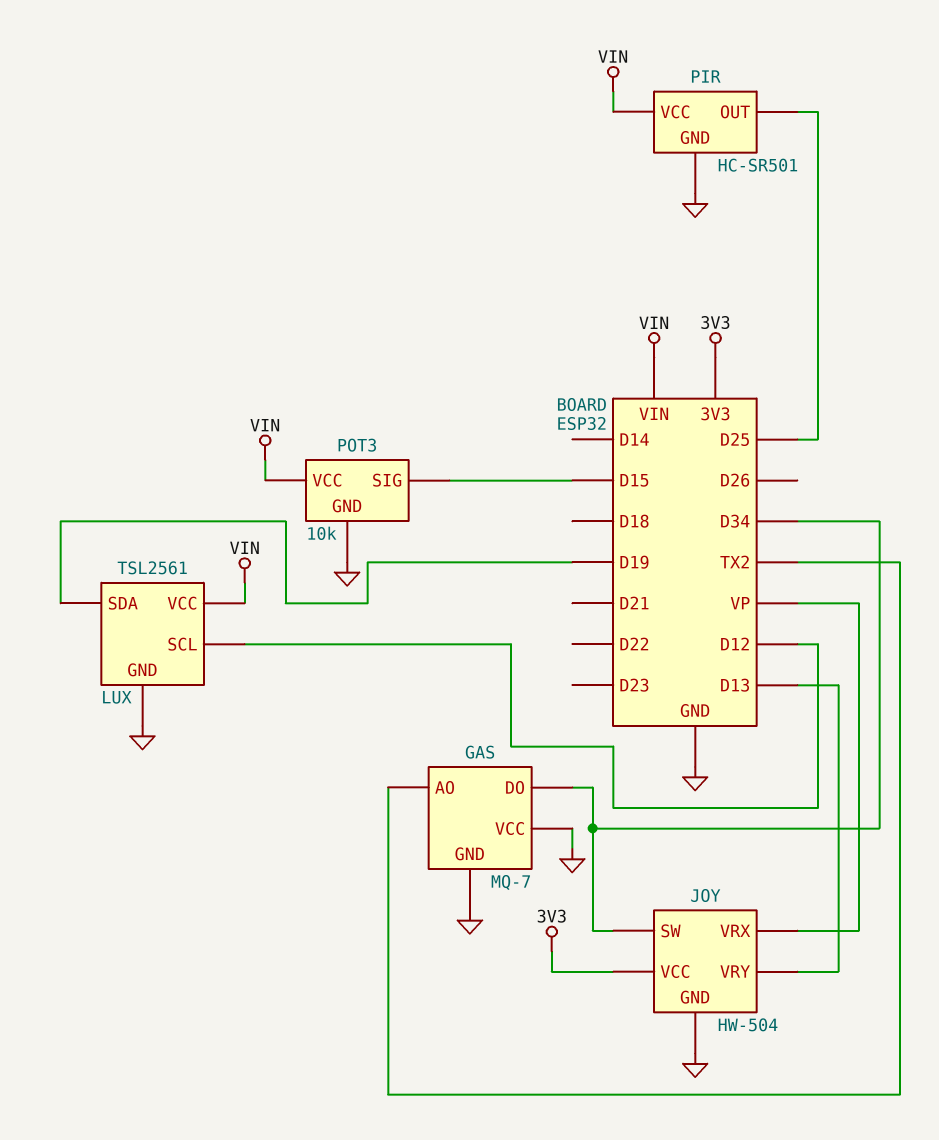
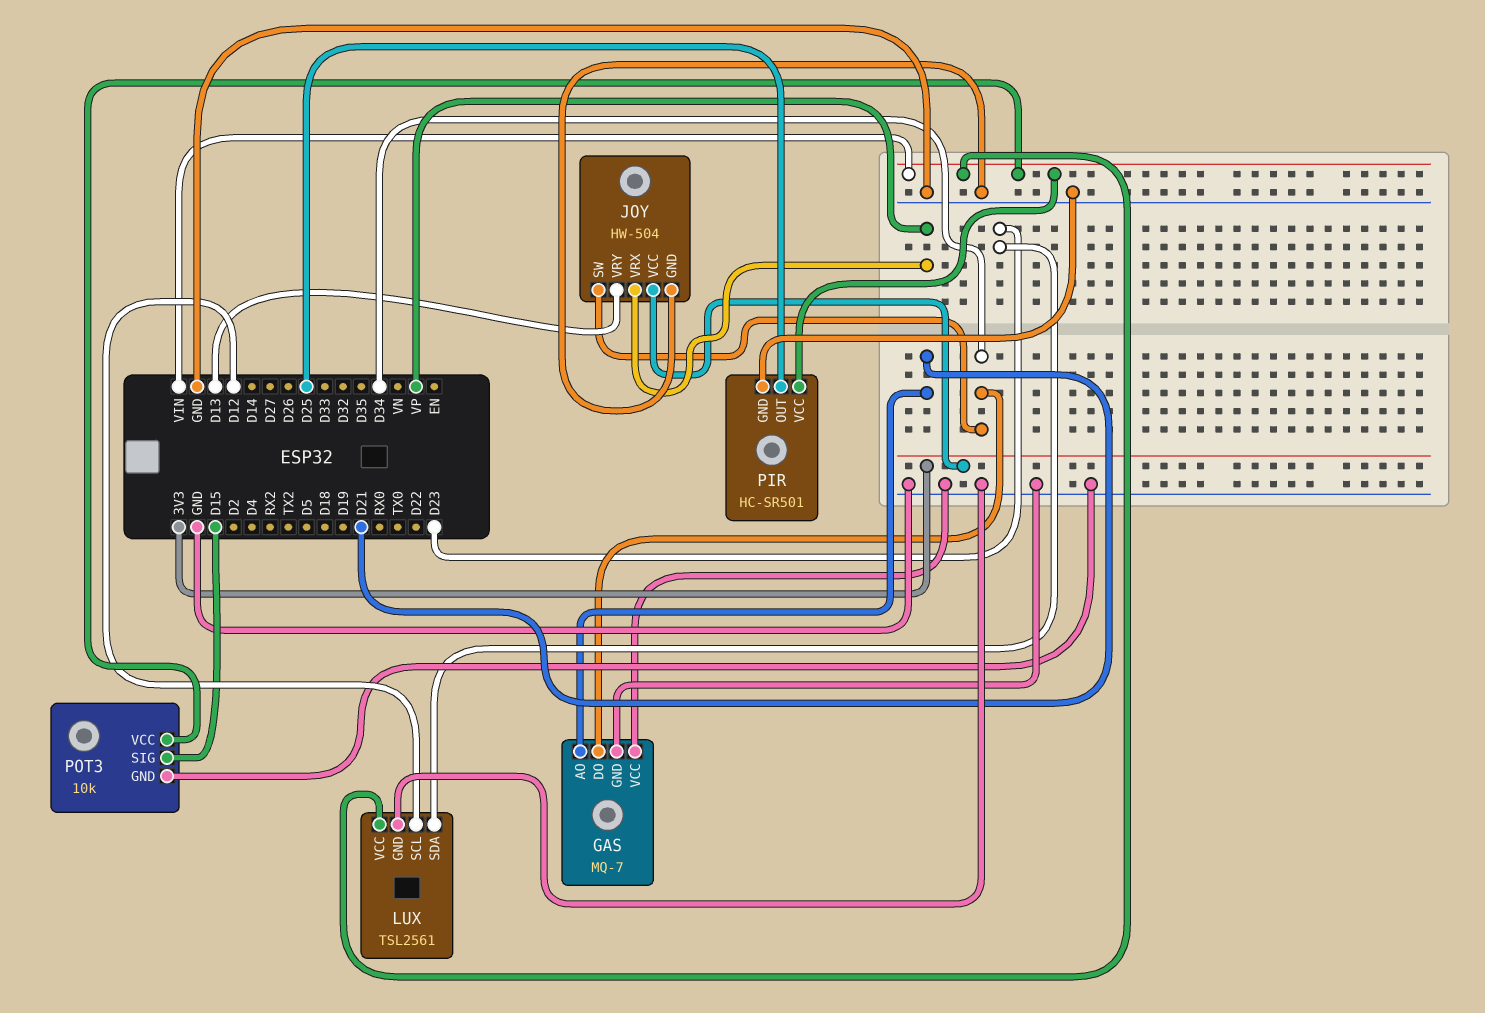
GAS pin AO: TX2 -> D21
LUX pin SDA: D19 -> D23

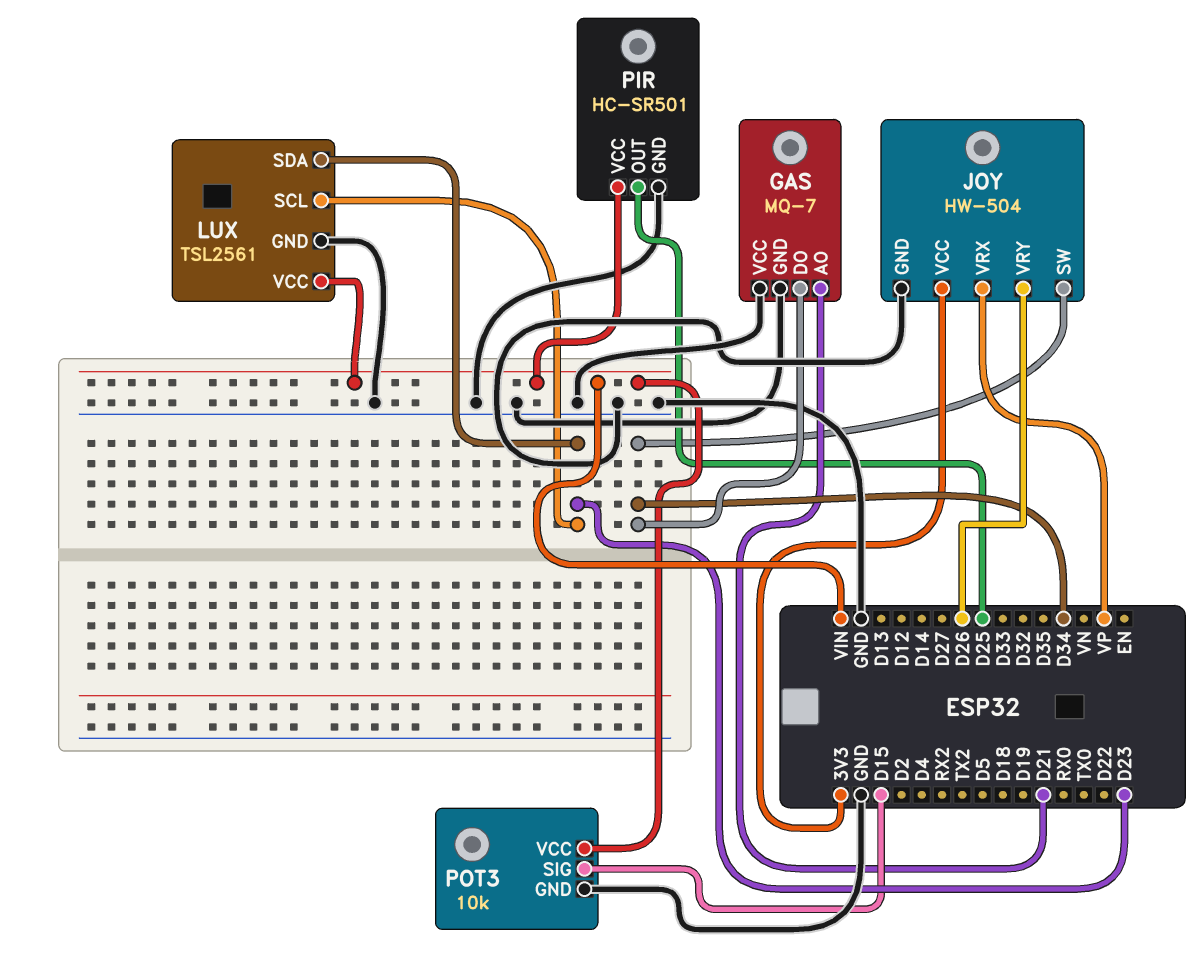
JOY pin VRY: D13 -> D26
LUX pin SCL: D12 -> D23

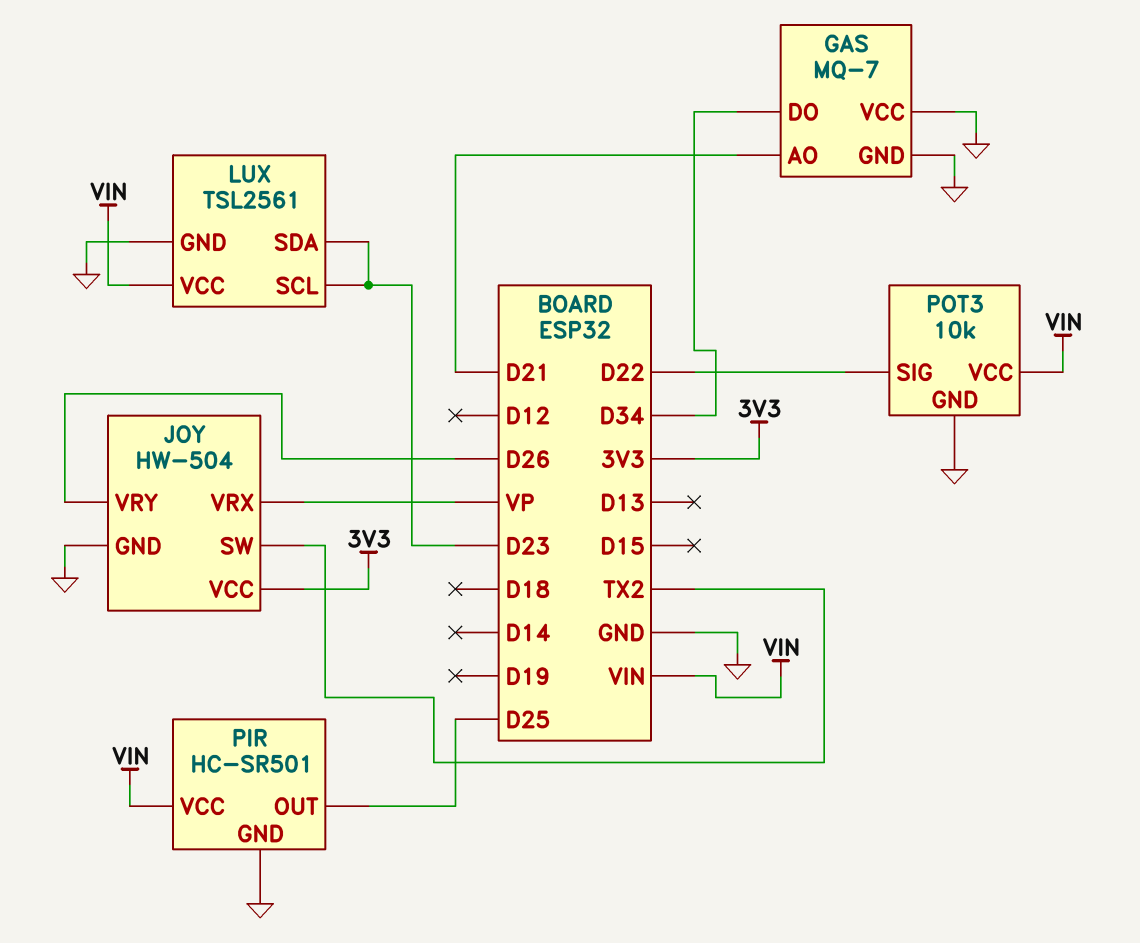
JOY pin SW: D34 -> TX2
POT3 pin SIG: D15 -> D22

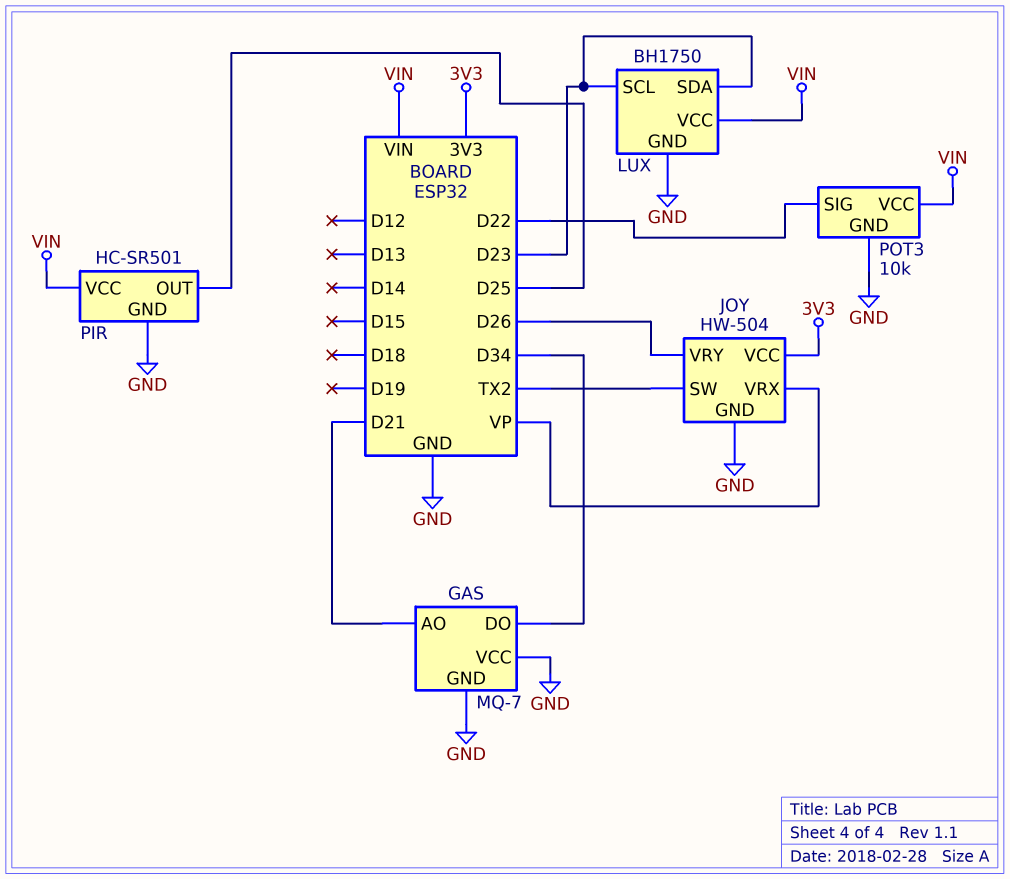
LUX: TSL2561 -> BH1750

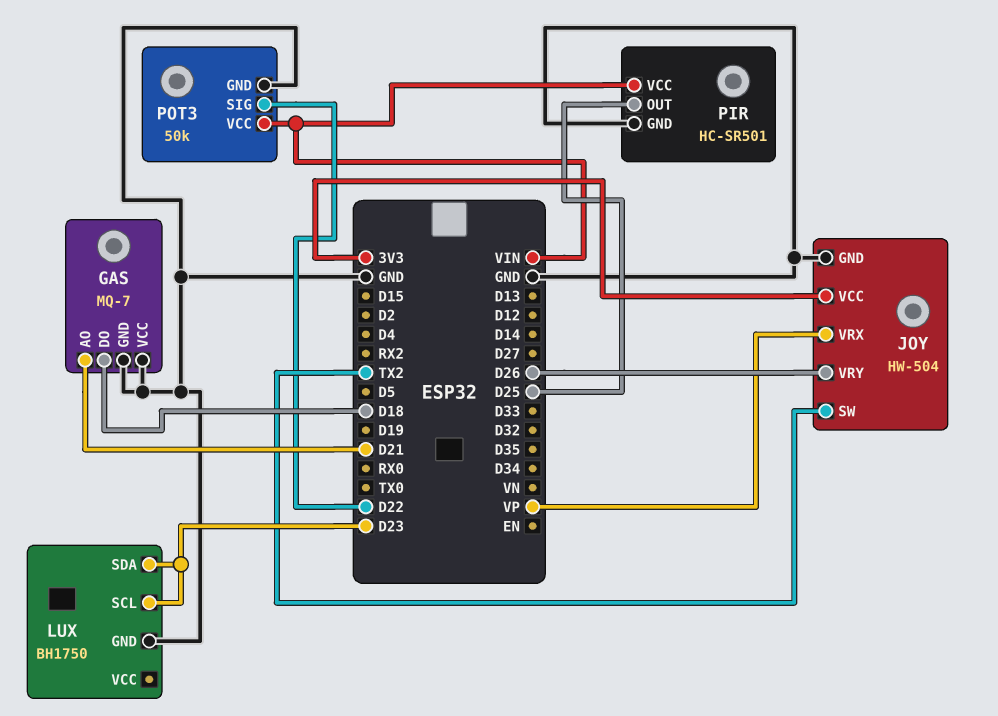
GAS pin DO: D34 -> D18
LUX pin VCC: VIN -> none
POT3: 10k -> 50k

